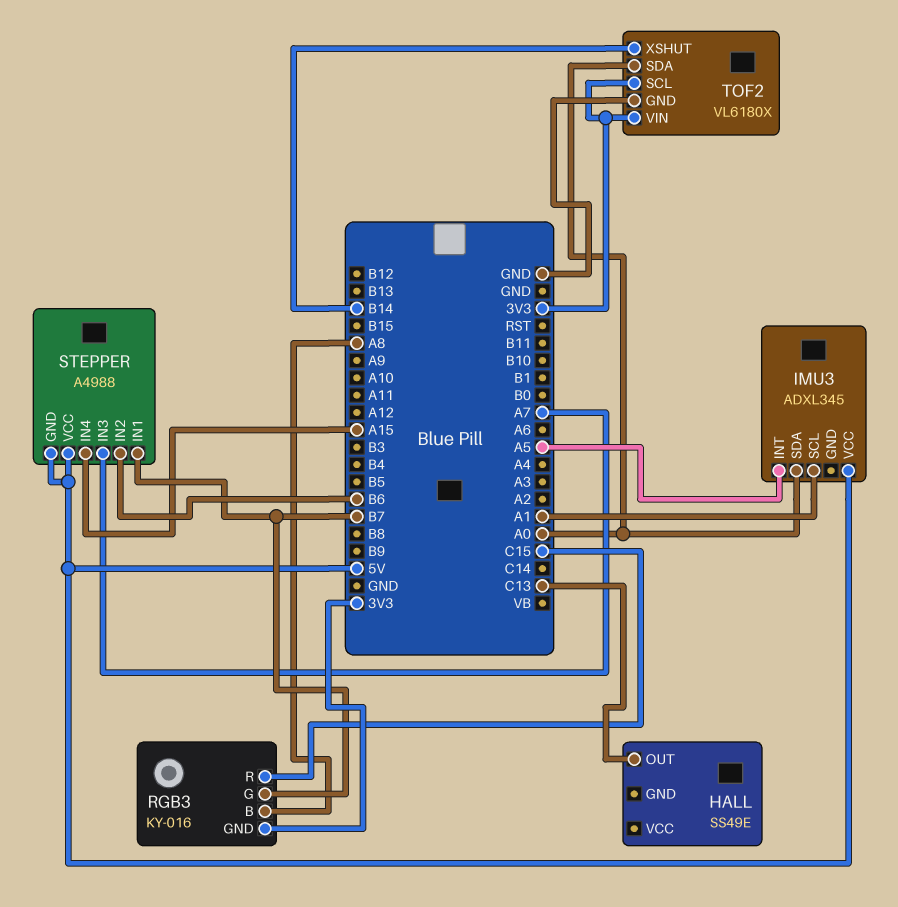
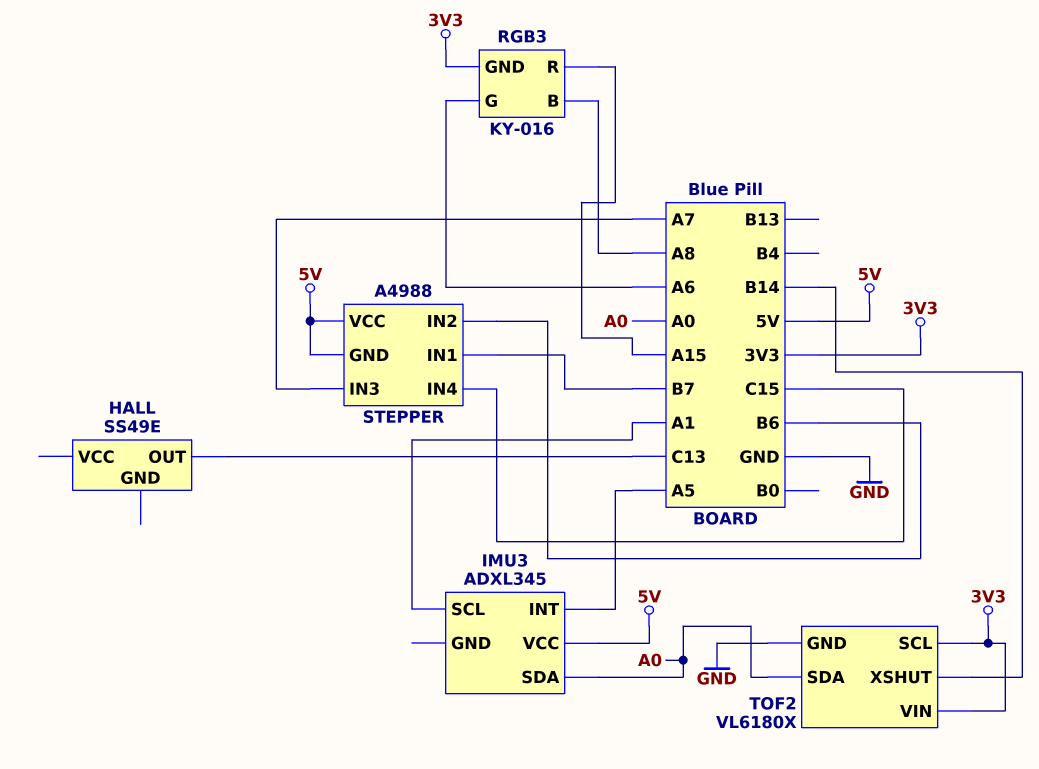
RGB3 pin G: B7 -> A6
RGB3 pin R: C15 -> A15
STEPPER pin IN4: A15 -> C15

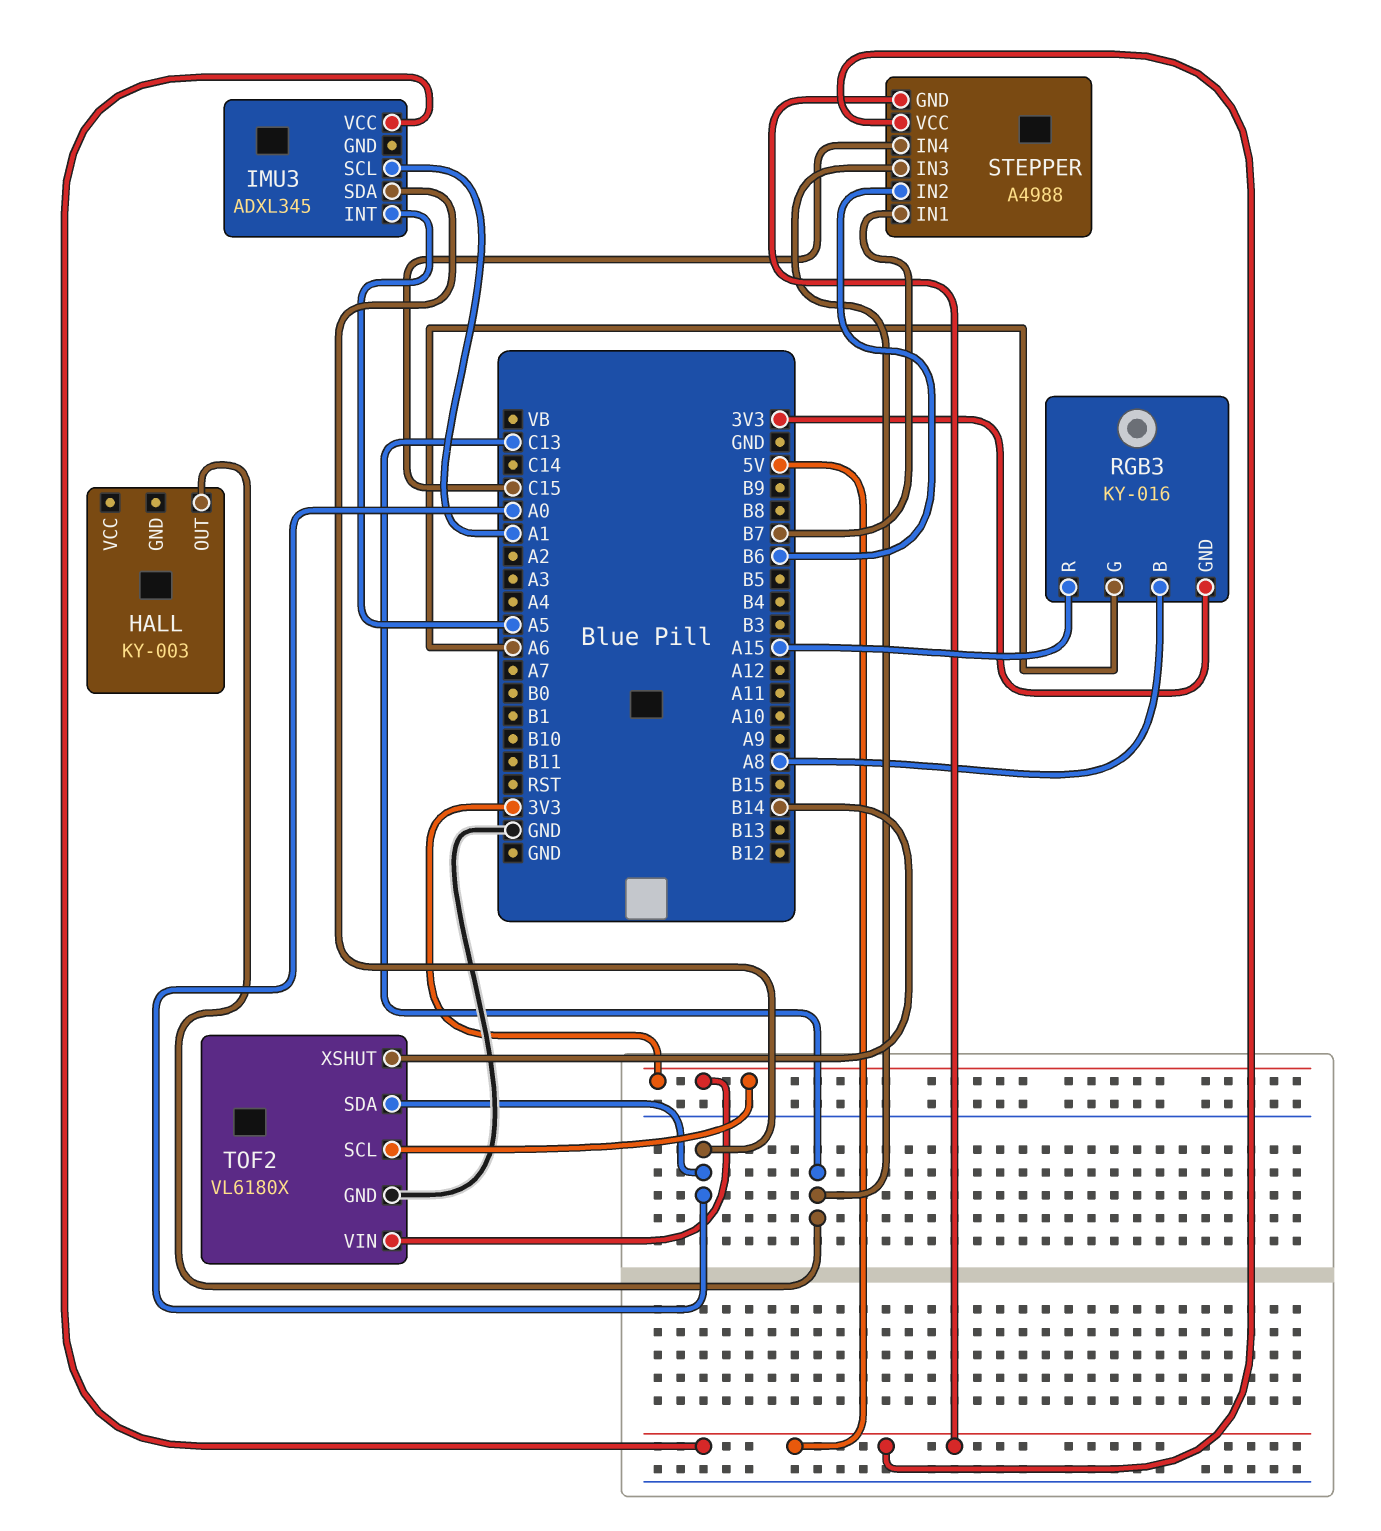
HALL: SS49E -> KY-003
STEPPER pin IN3: A7 -> C13

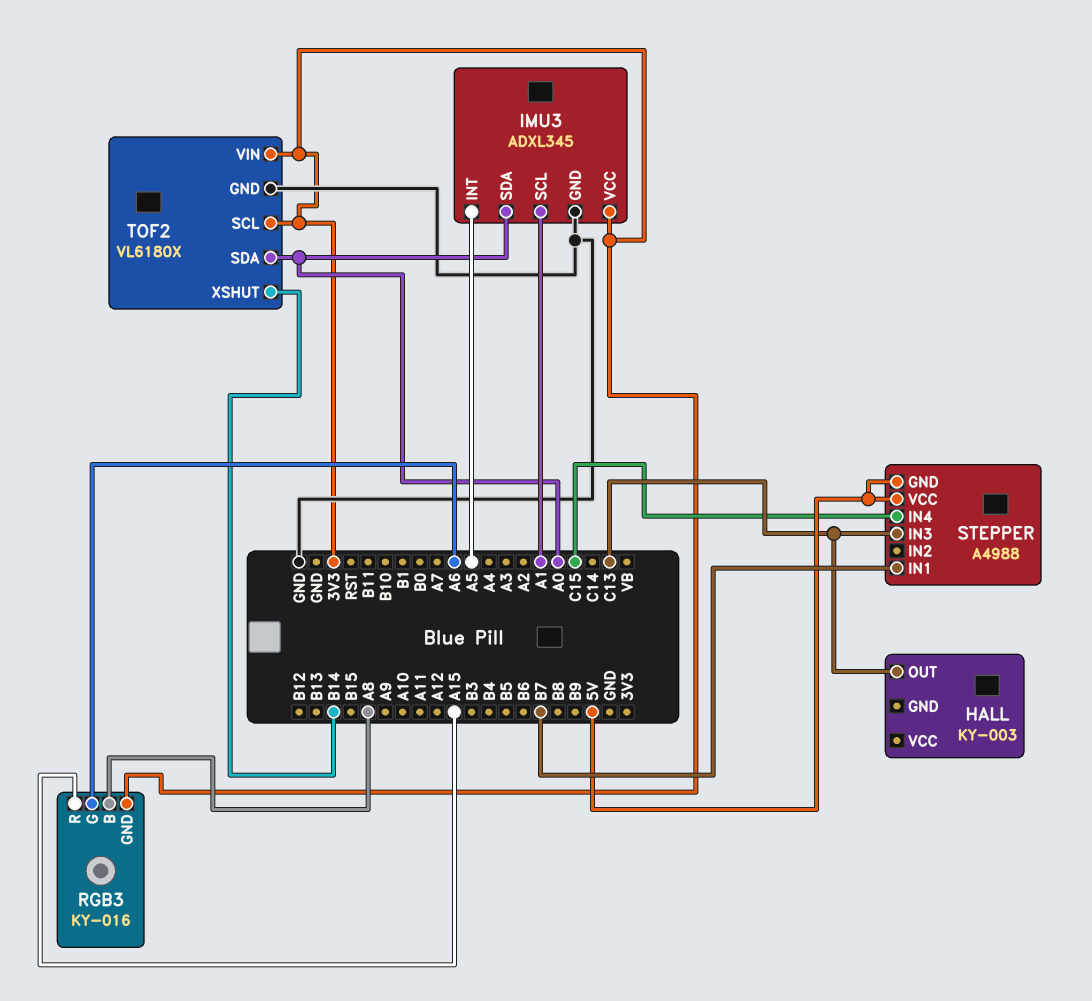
IMU3 pin GND: none -> GND
IMU3 pin VCC: 5V -> 3V3
STEPPER pin IN2: B6 -> none

